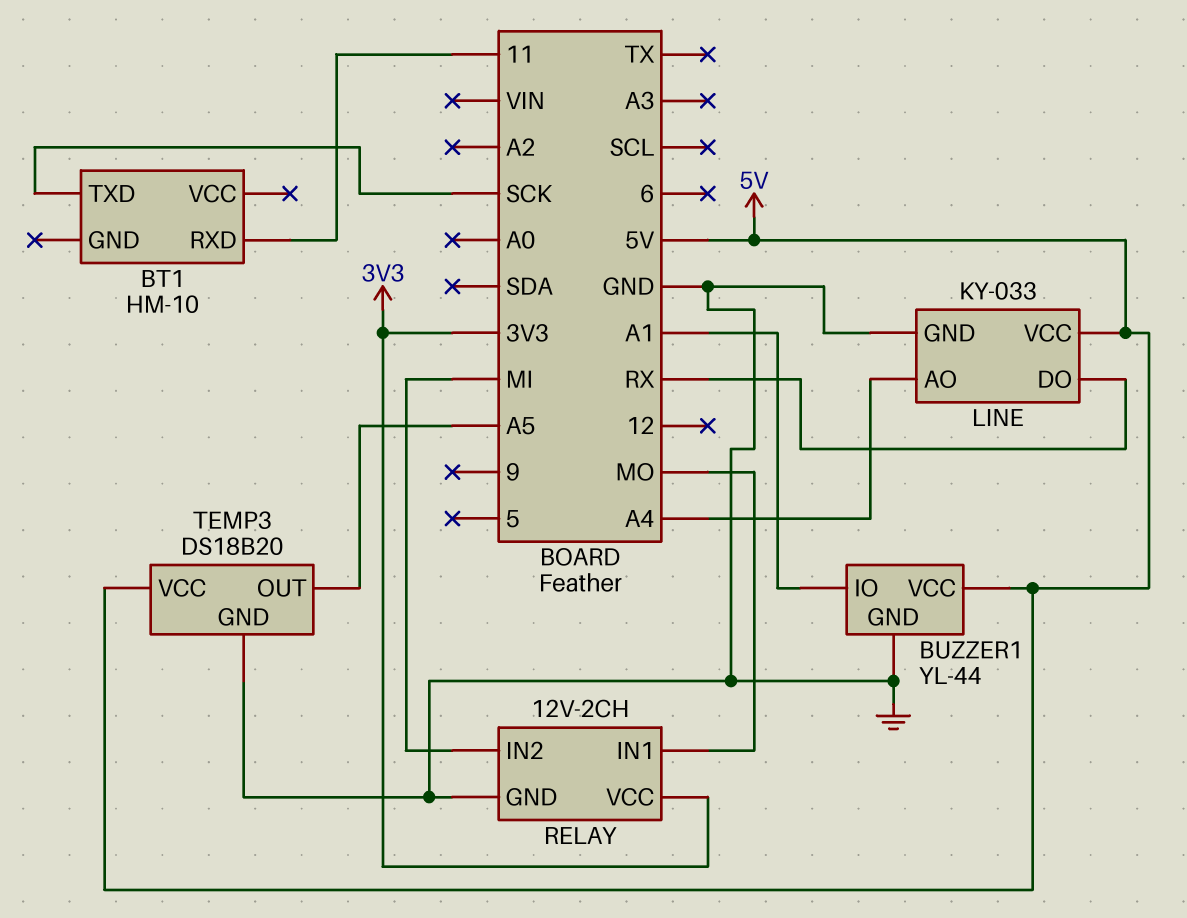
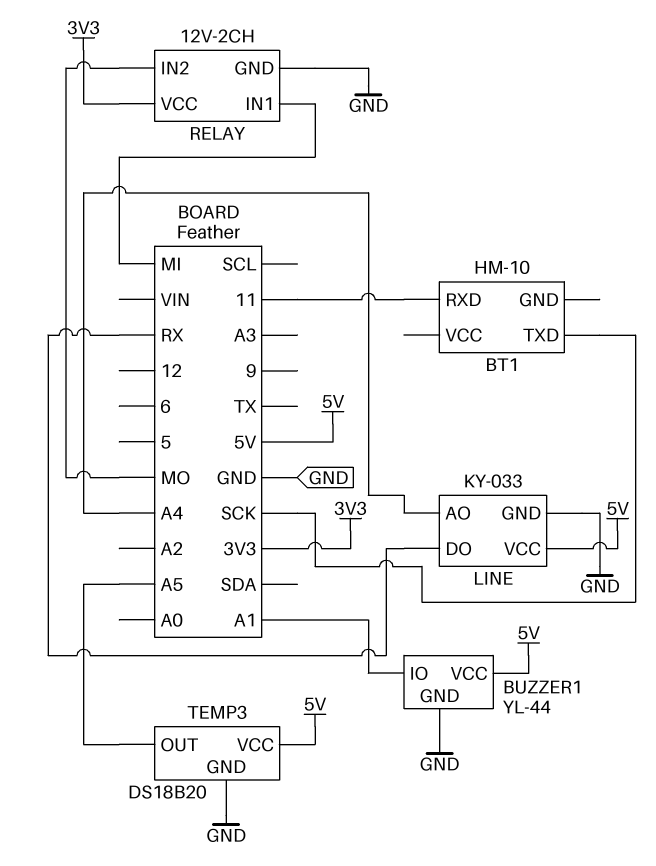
RELAY pin IN1: MO -> MI
RELAY pin IN2: MI -> MO

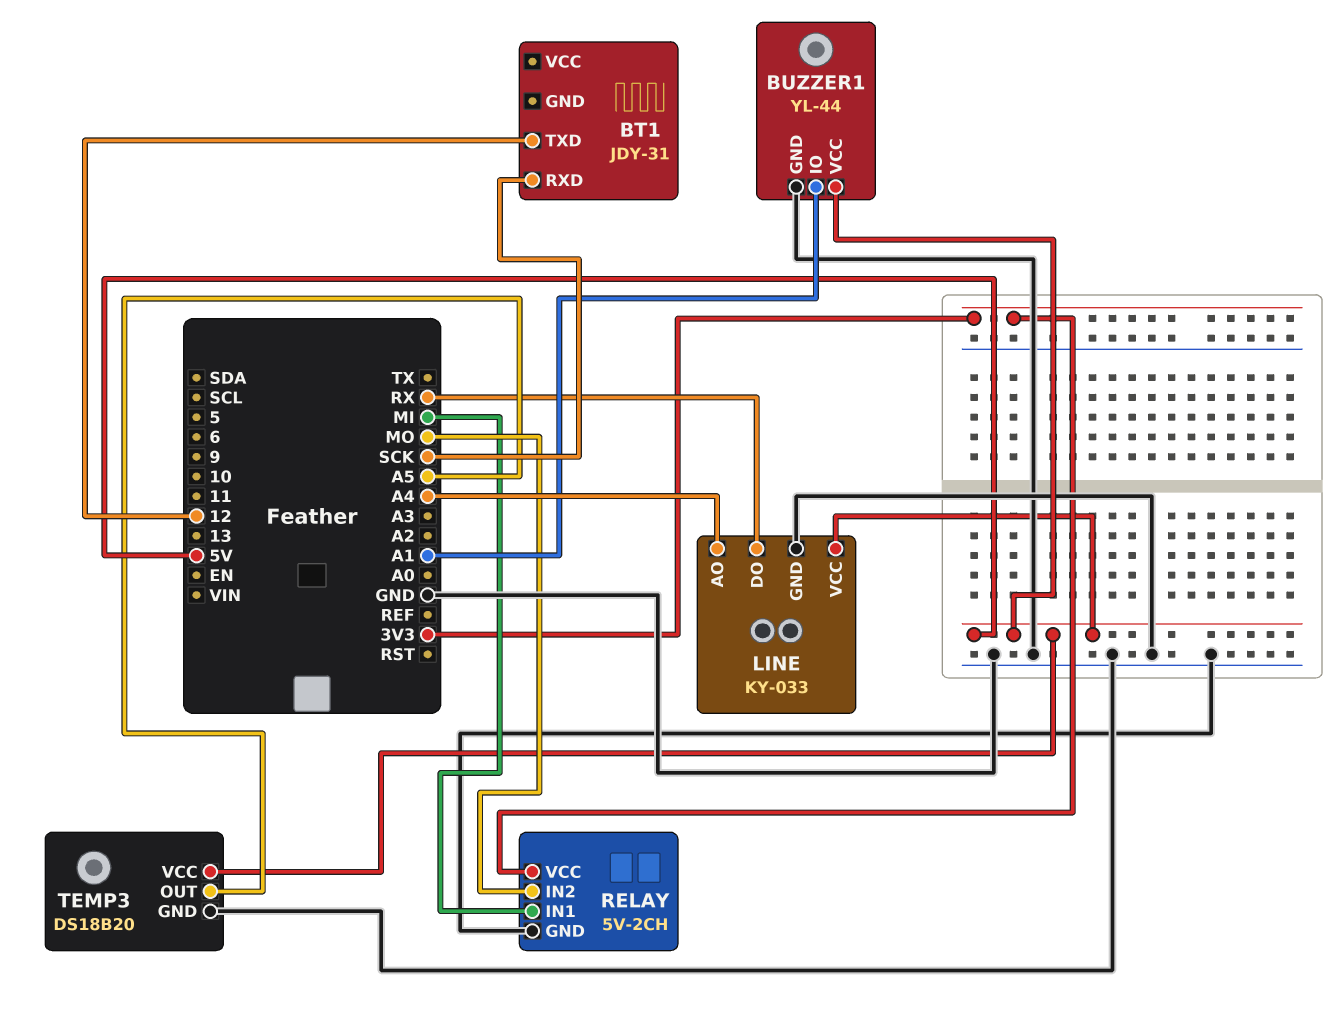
BT1: HM-10 -> JDY-31
BT1 pin RXD: 11 -> SCK
BT1 pin TXD: SCK -> 12
RELAY: 12V-2CH -> 5V-2CH

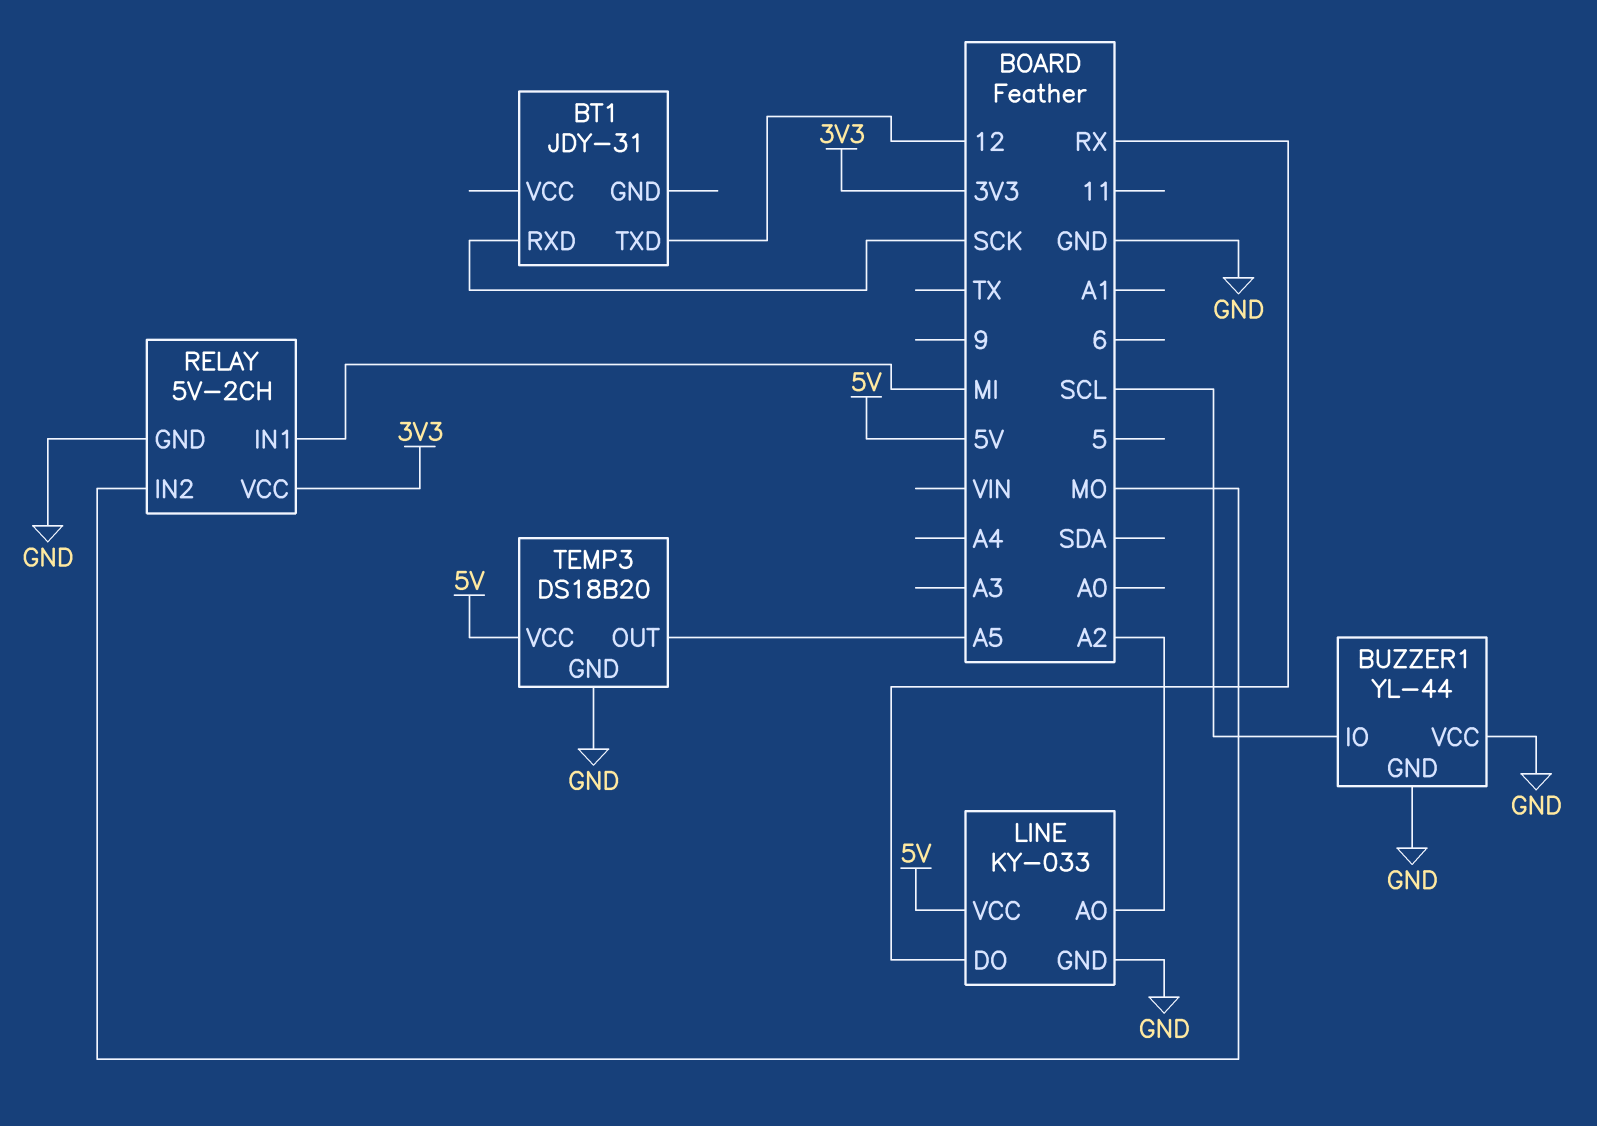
BUZZER1 pin IO: A1 -> SCL
BUZZER1 pin VCC: 5V -> GND
LINE pin AO: A4 -> A2

